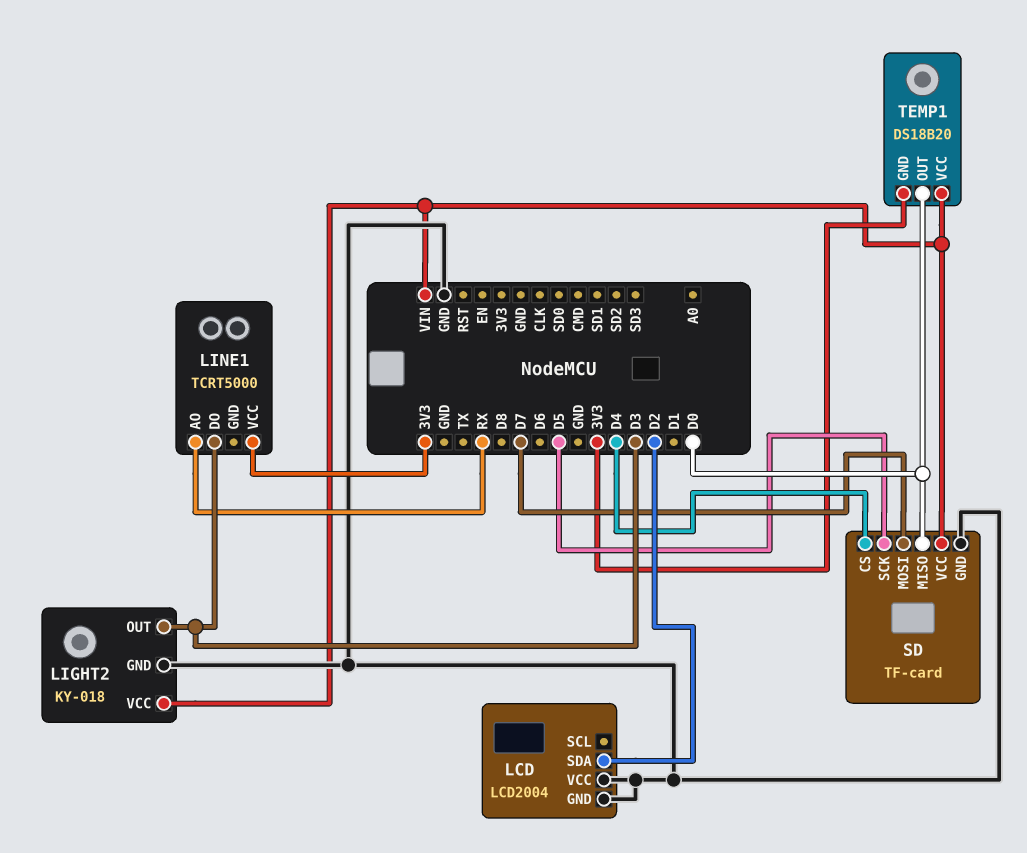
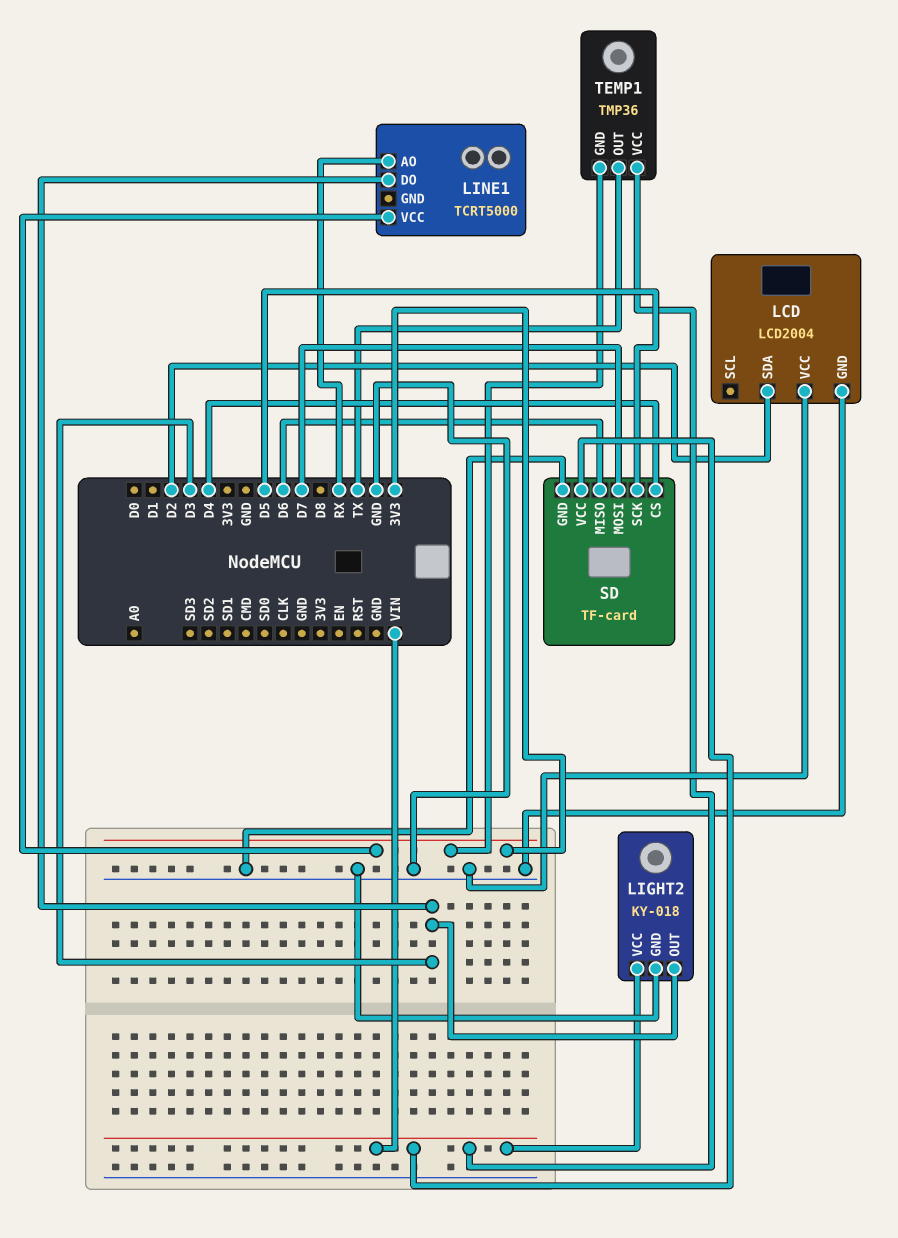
SD pin MISO: D0 -> D6
TEMP1: DS18B20 -> TMP36
TEMP1 pin OUT: D0 -> TX

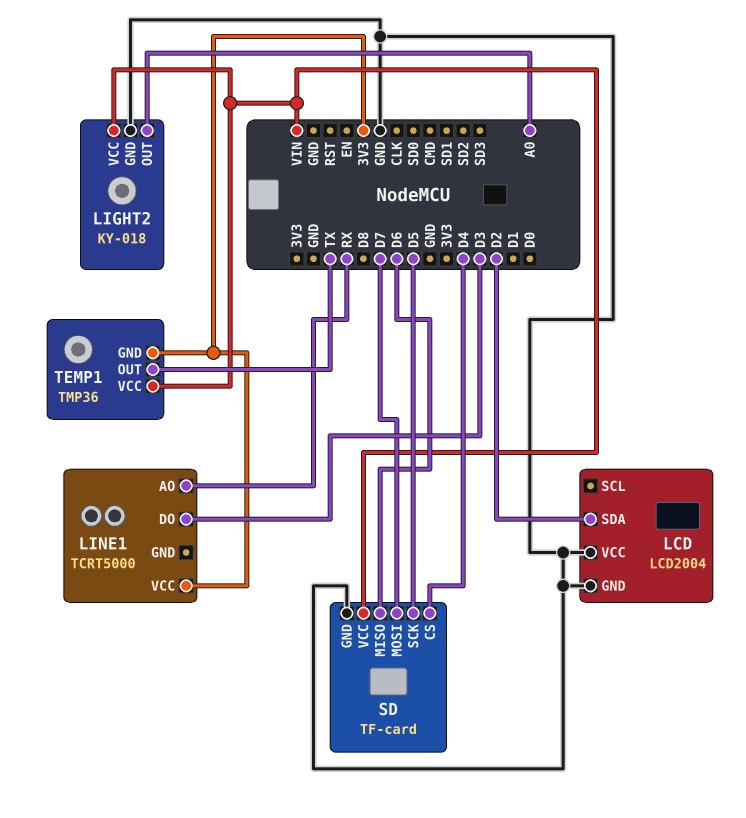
LIGHT2 pin OUT: D3 -> A0

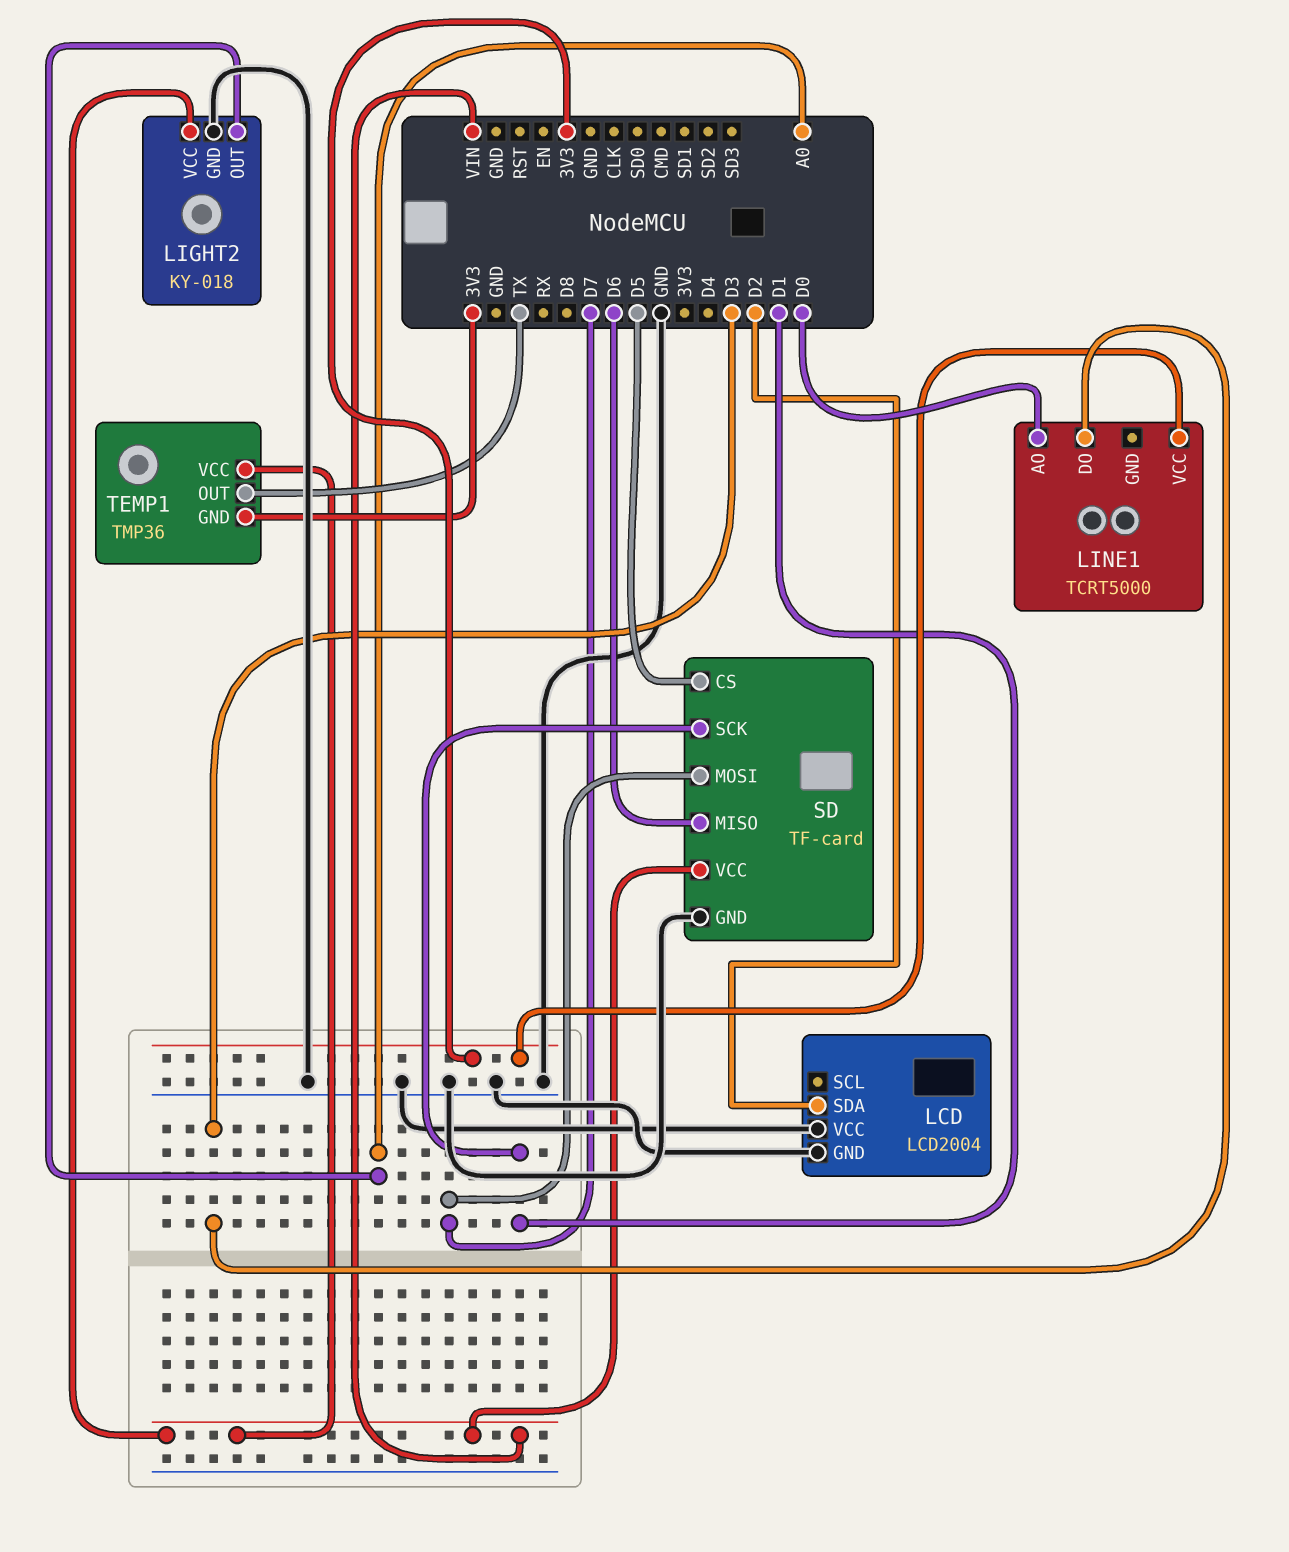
LINE1 pin AO: RX -> D0
SD pin CS: D4 -> D5
SD pin SCK: D5 -> D1

